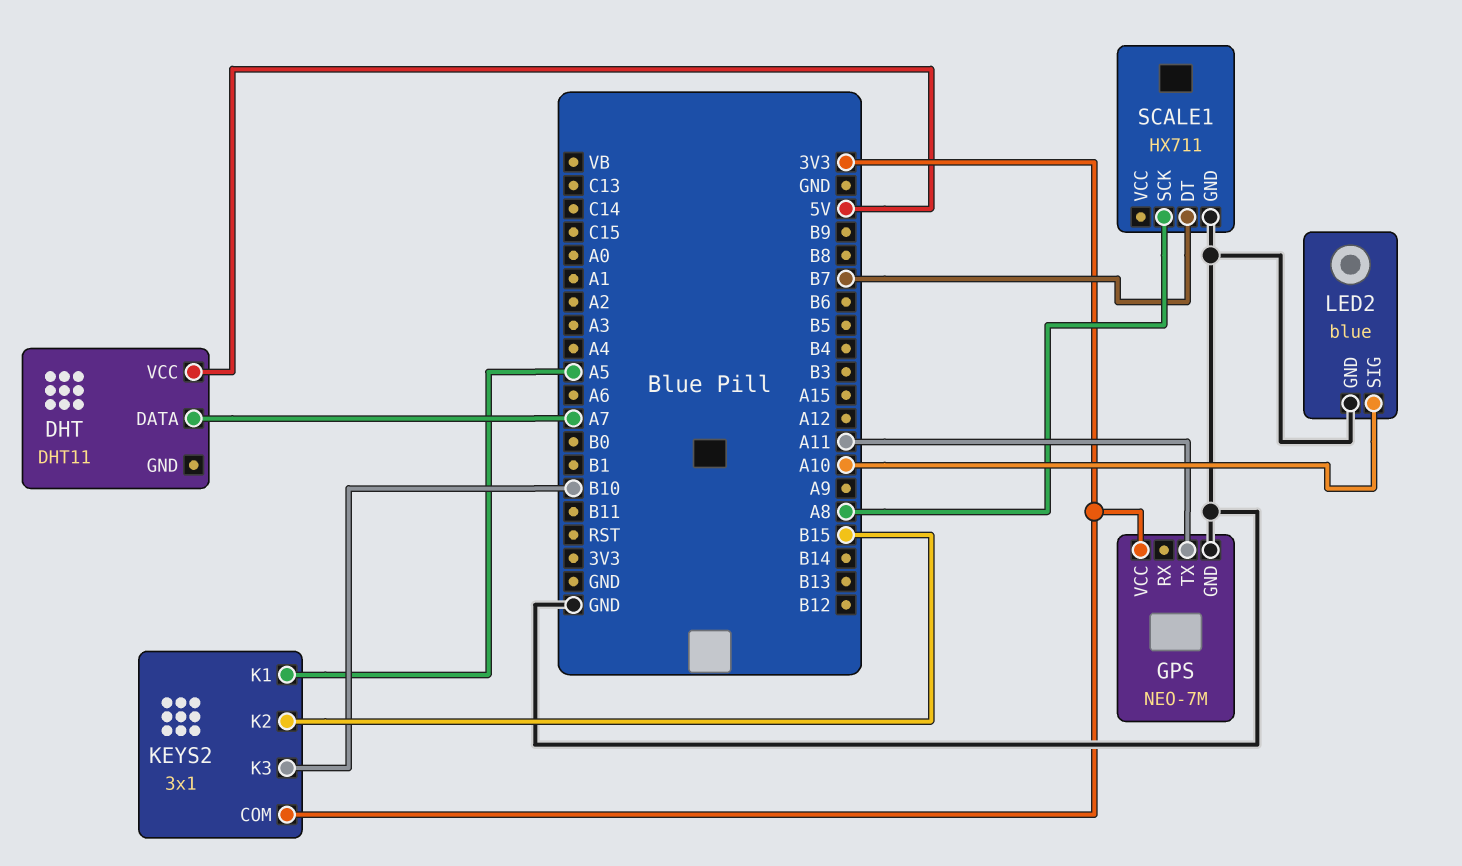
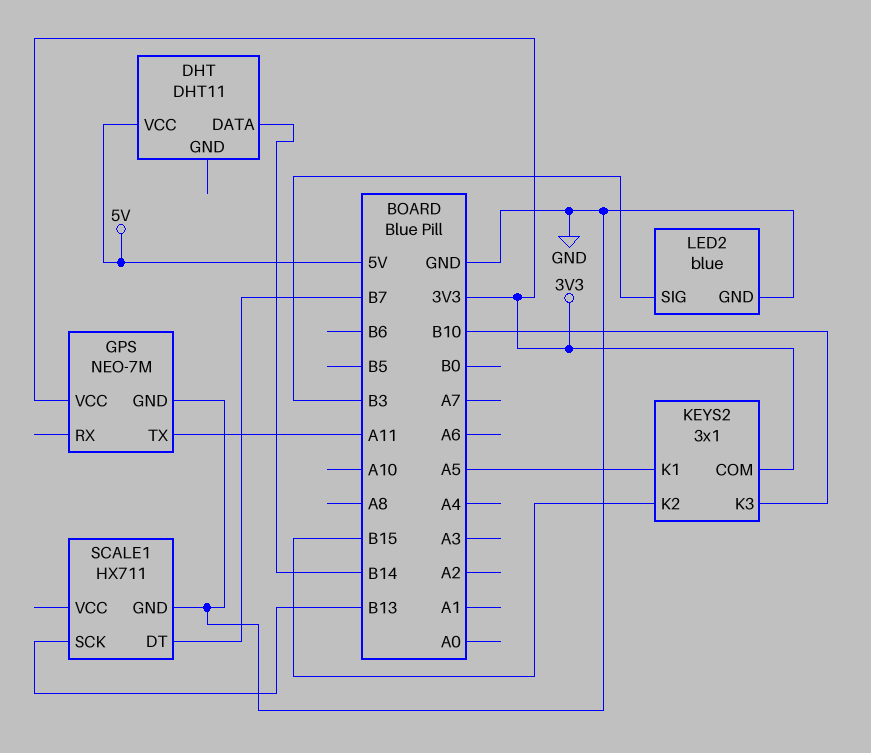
DHT pin DATA: A7 -> B14
LED2 pin SIG: A10 -> B3
SCALE1 pin SCK: A8 -> B13

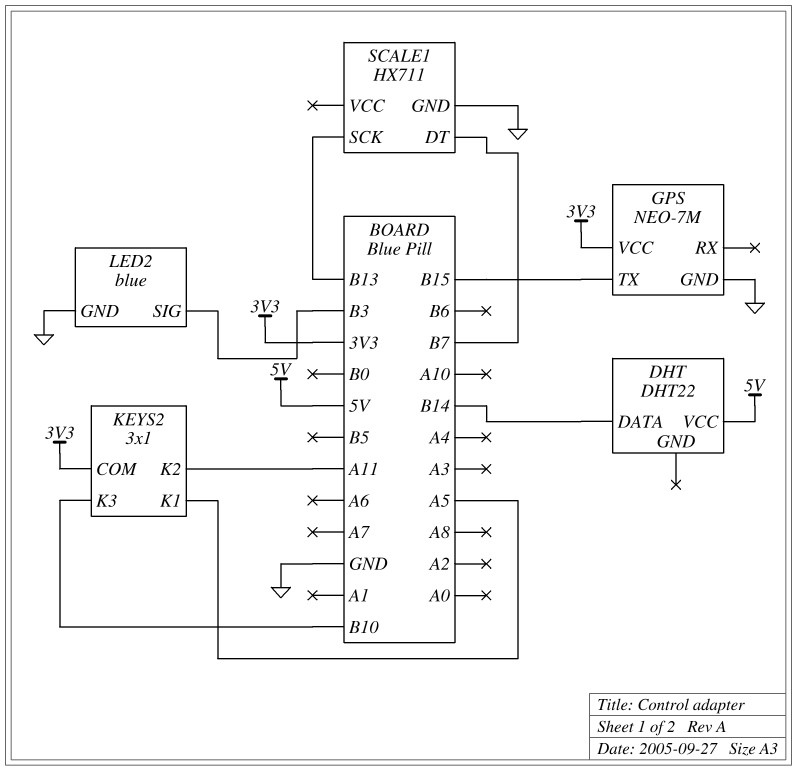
DHT: DHT11 -> DHT22
GPS pin TX: A11 -> B15
KEYS2 pin K2: B15 -> A11

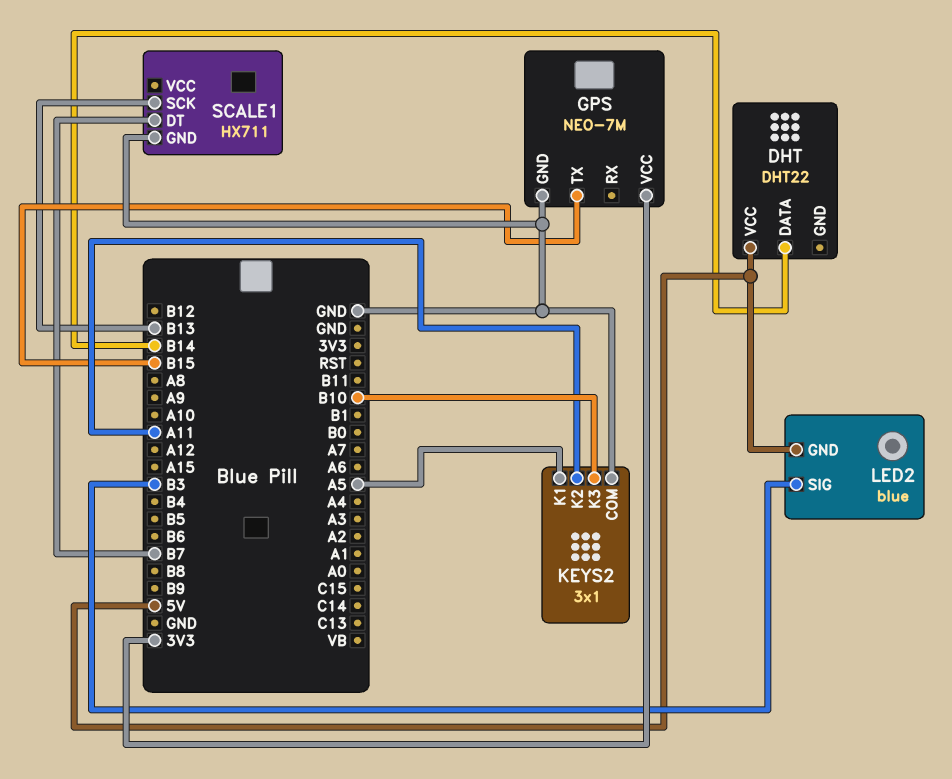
KEYS2 pin COM: 3V3 -> GND
LED2 pin GND: GND -> 5V

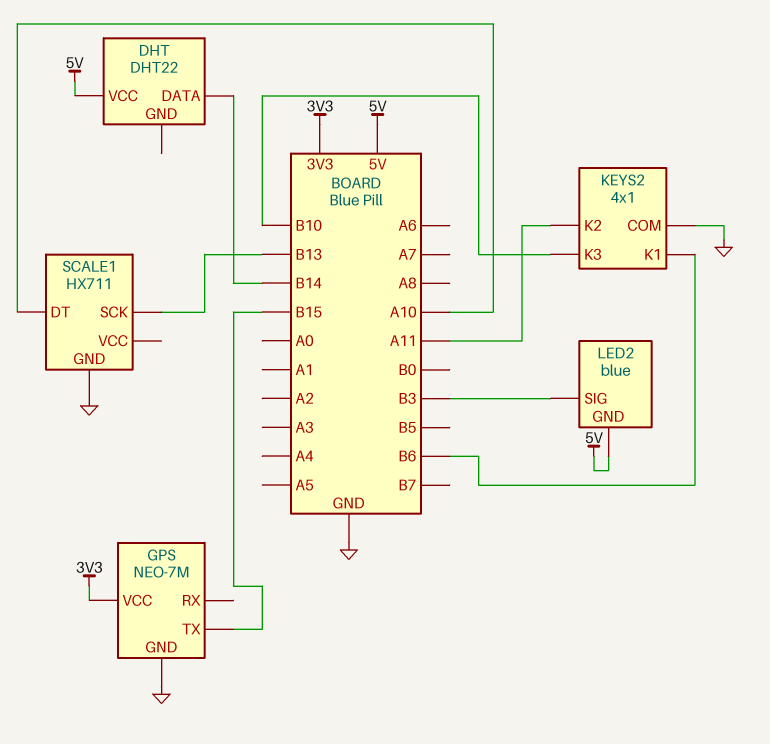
KEYS2: 3x1 -> 4x1
KEYS2 pin K1: A5 -> B6
SCALE1 pin DT: B7 -> A10

